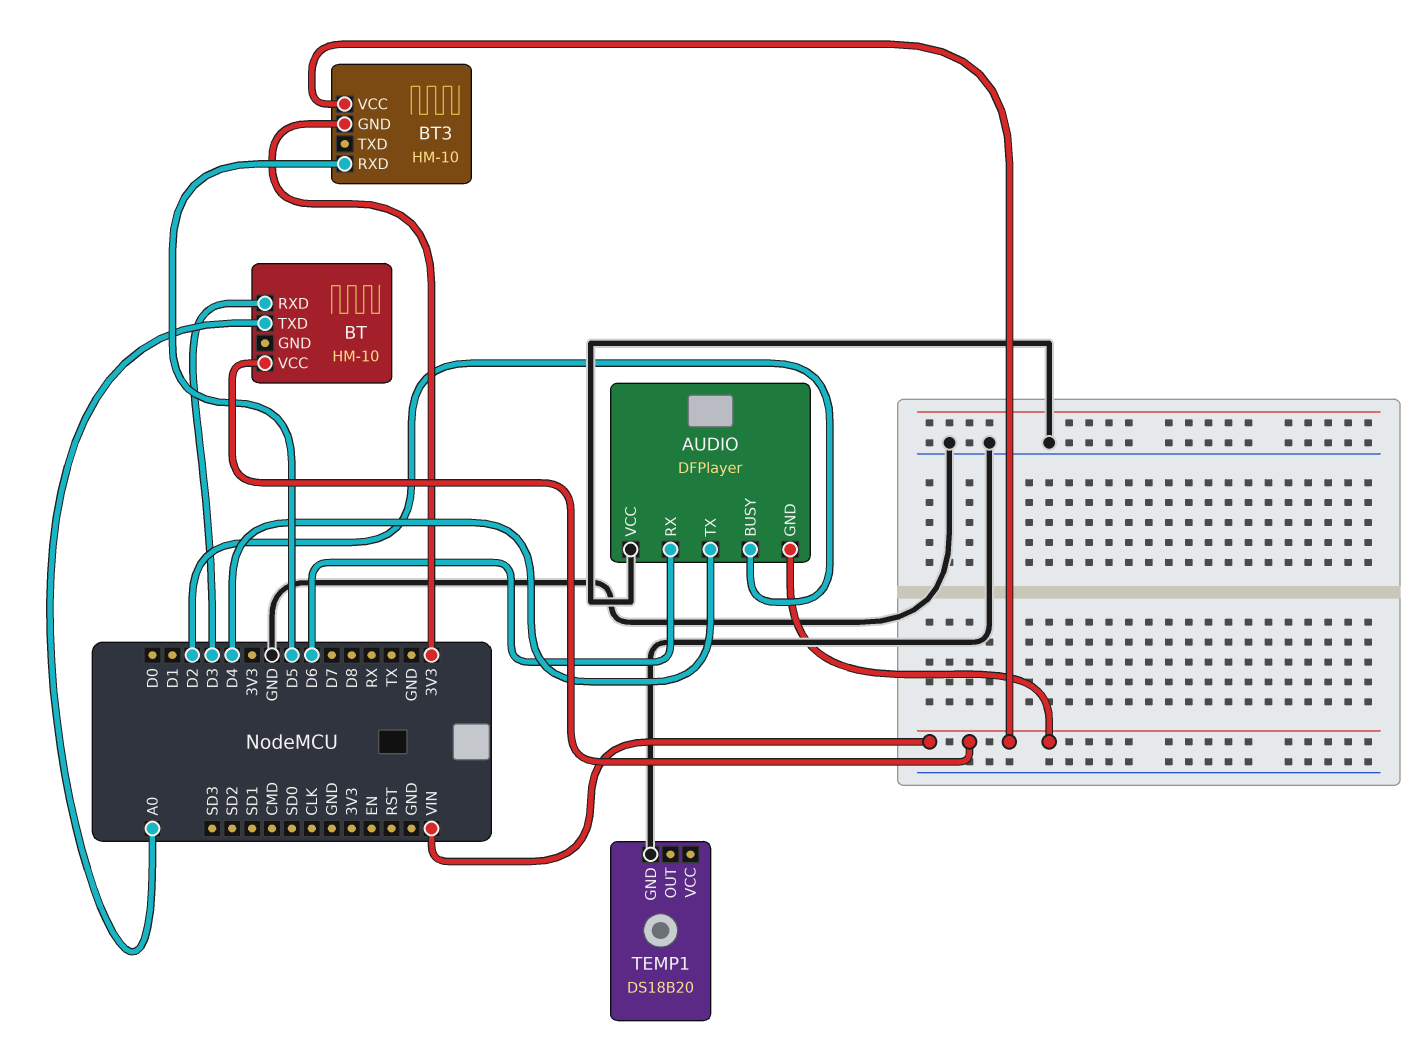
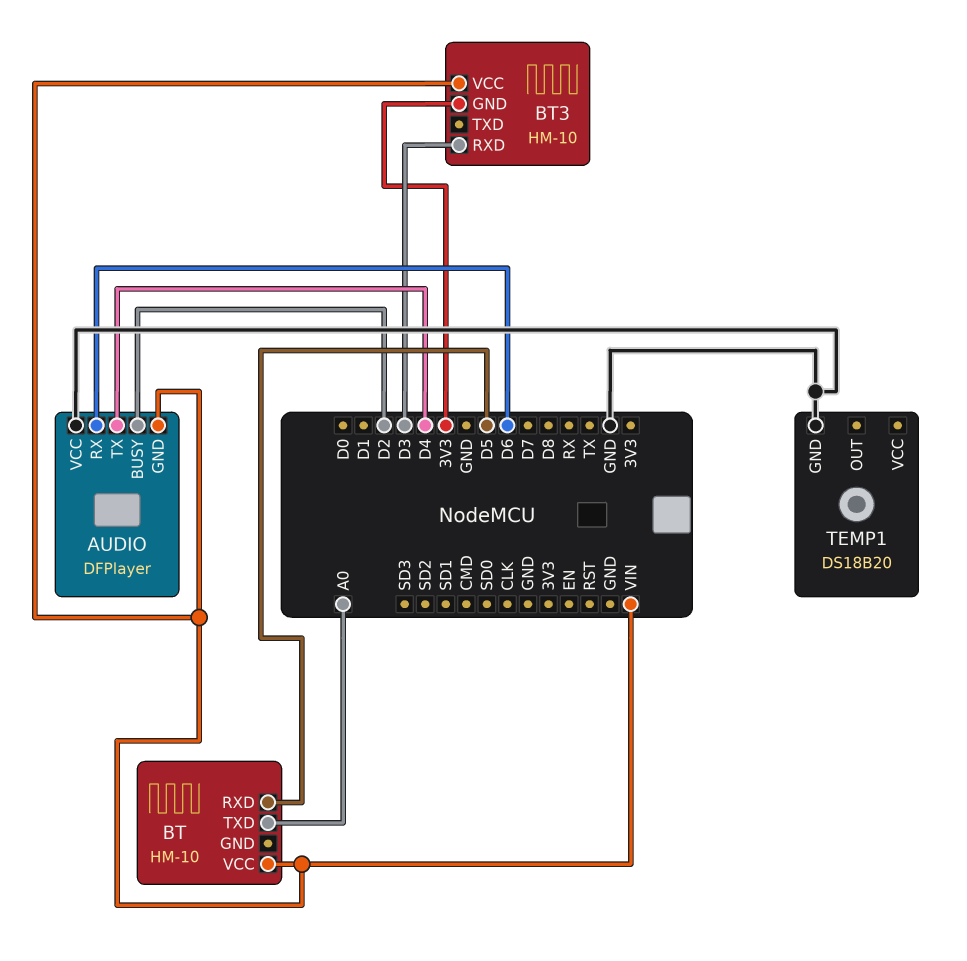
BT pin RXD: D3 -> D5
BT3 pin RXD: D5 -> D3

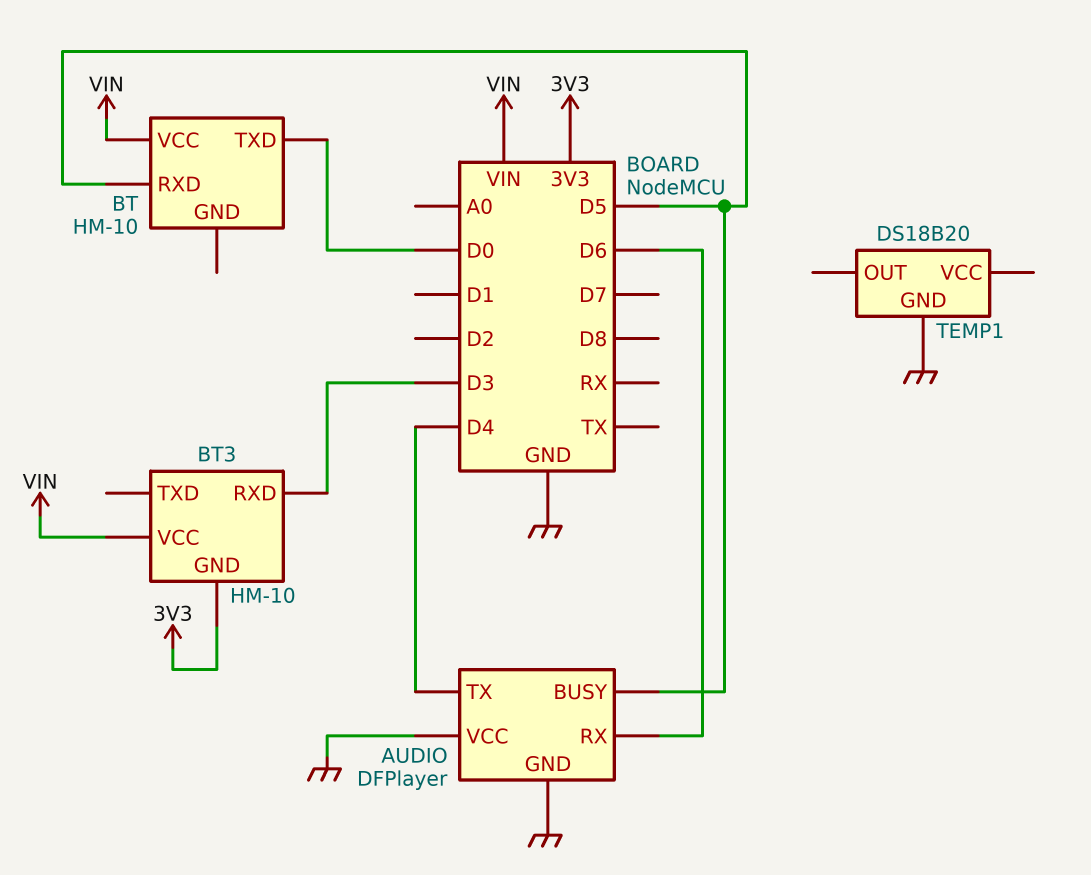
AUDIO pin BUSY: D2 -> D5
AUDIO pin GND: VIN -> GND
BT pin TXD: A0 -> D0

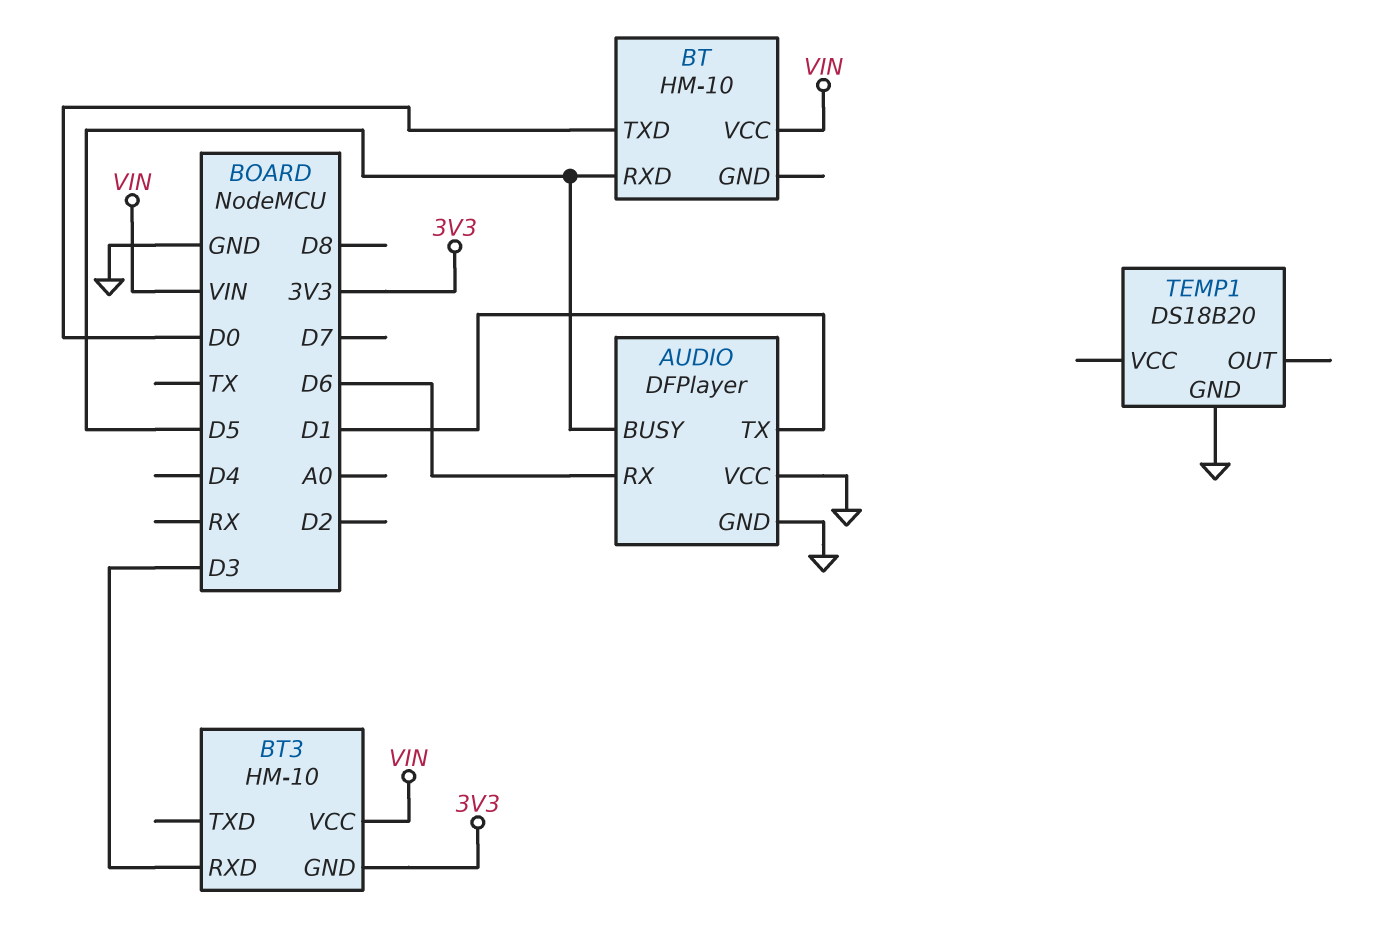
AUDIO pin TX: D4 -> D1

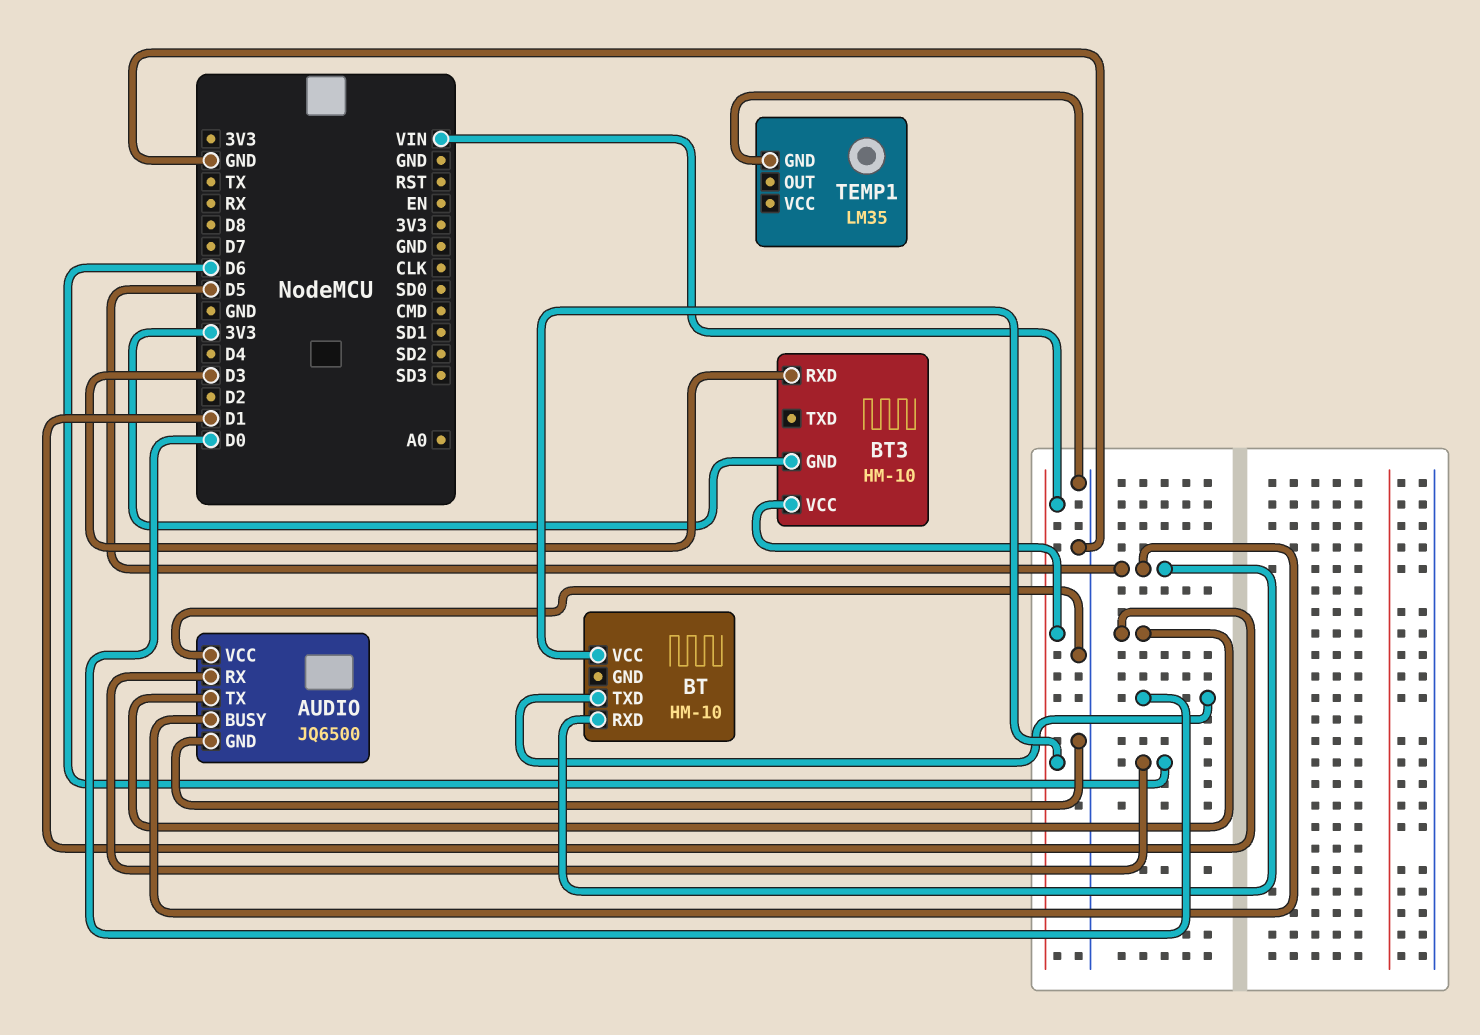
AUDIO: DFPlayer -> JQ6500
TEMP1: DS18B20 -> LM35

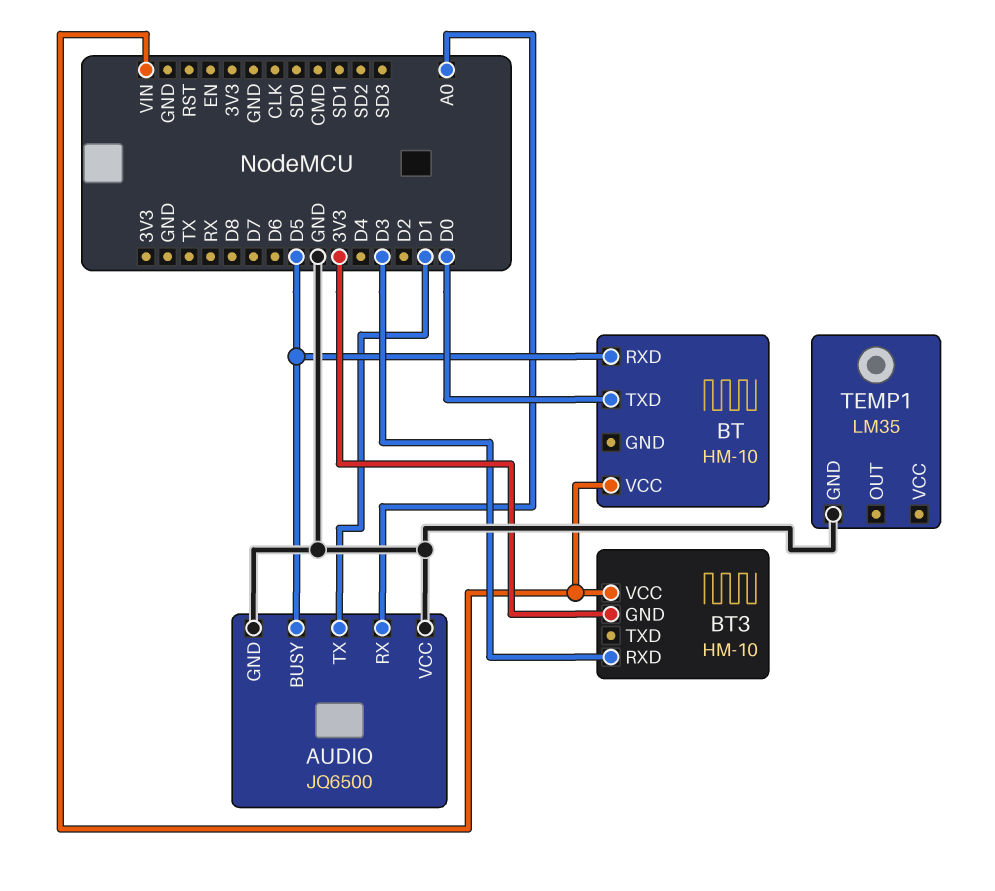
AUDIO pin RX: D6 -> A0

